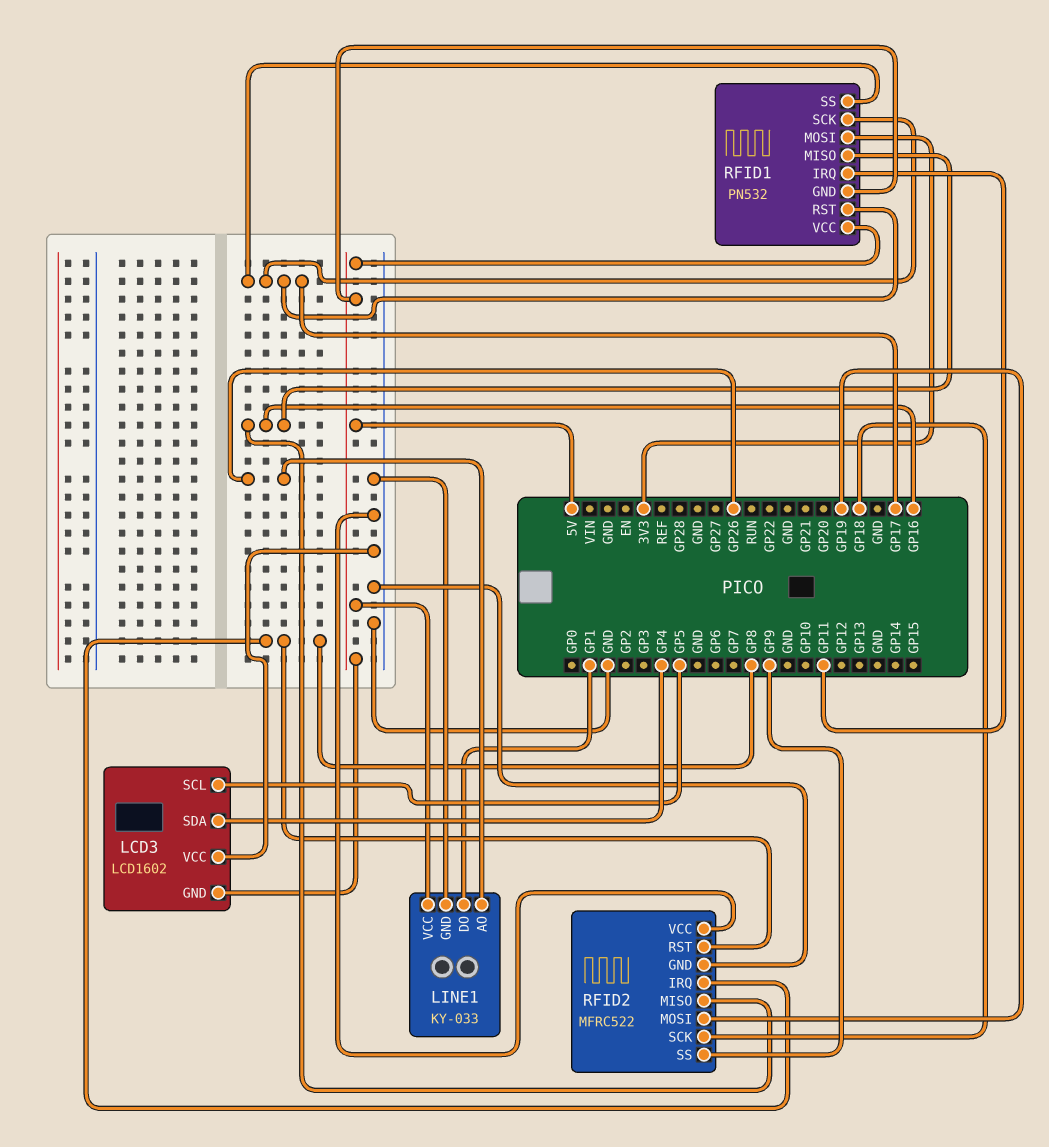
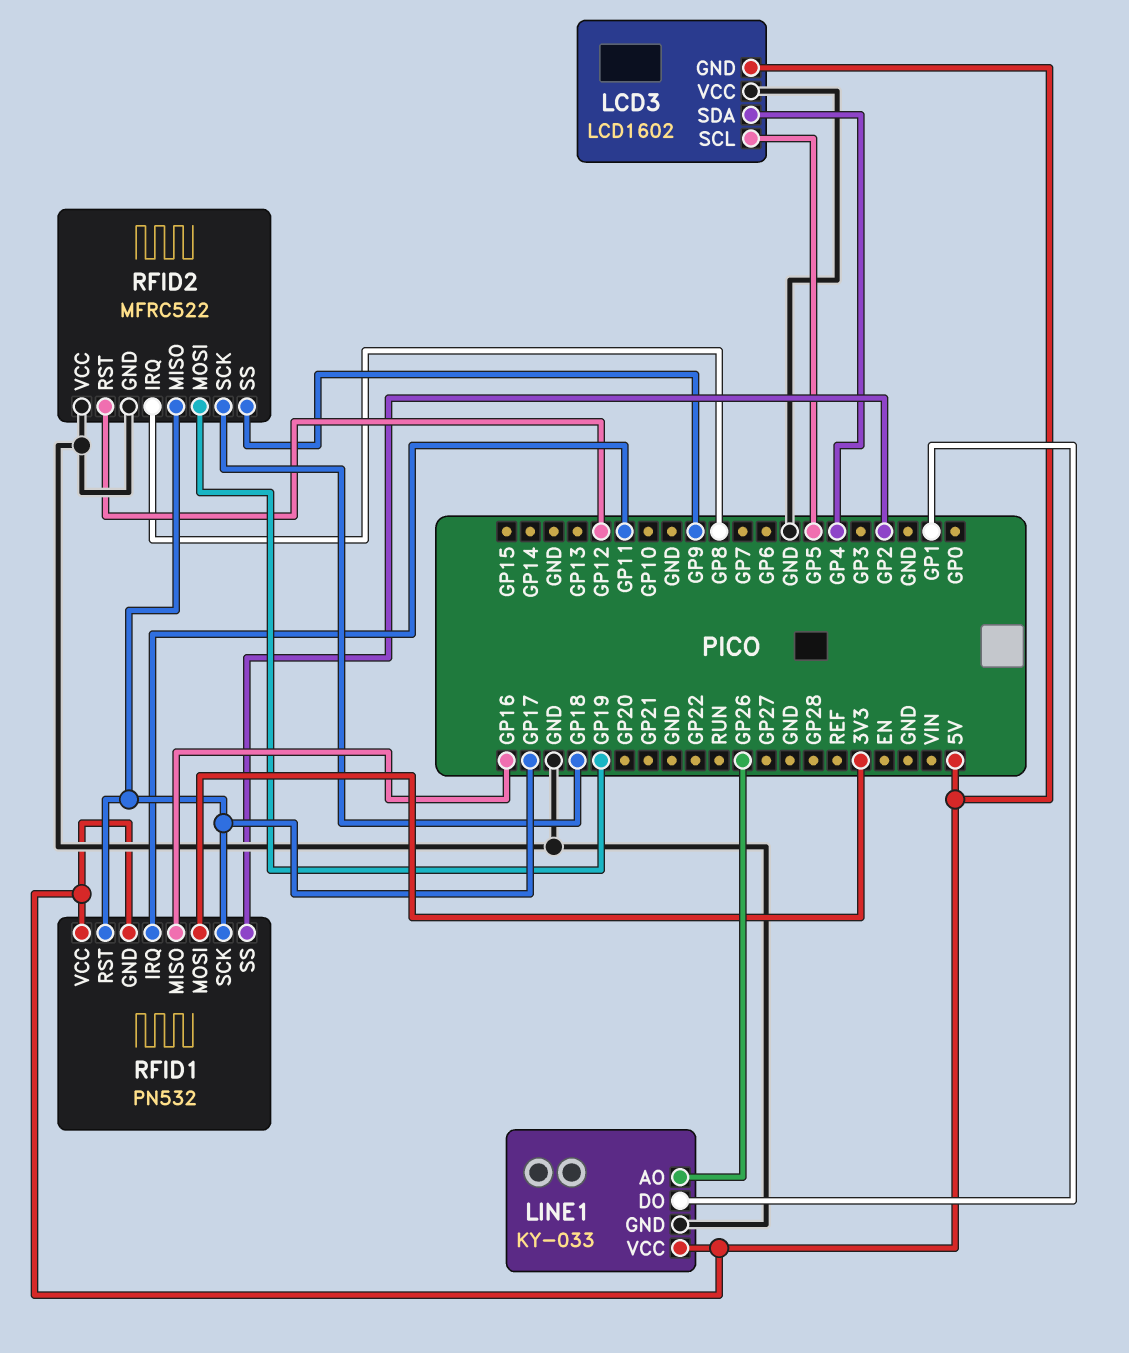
RFID1 pin SS: GP17 -> GP2
RFID2 pin MISO: GP16 -> GP17
RFID2 pin RST: GP8 -> GP12

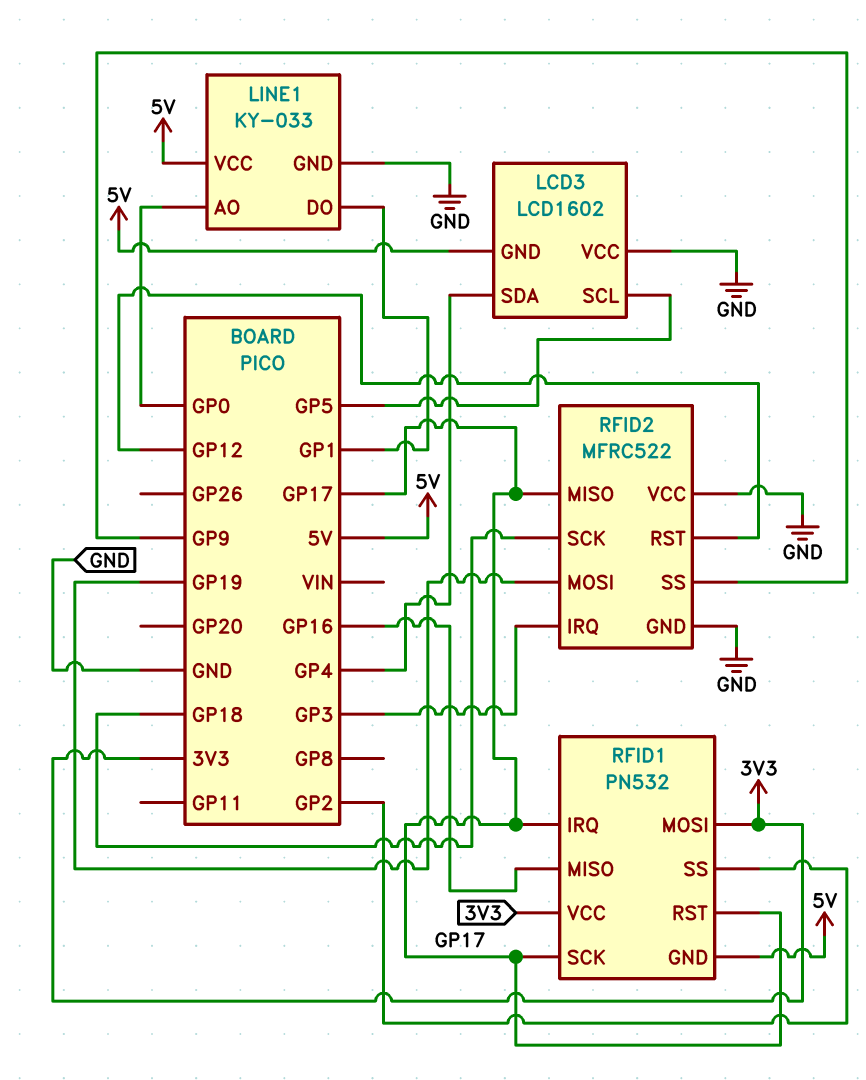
LINE1 pin AO: GP26 -> GP0
RFID1 pin IRQ: GP11 -> GP17
RFID1 pin VCC: 5V -> 3V3
RFID2 pin IRQ: GP8 -> GP3

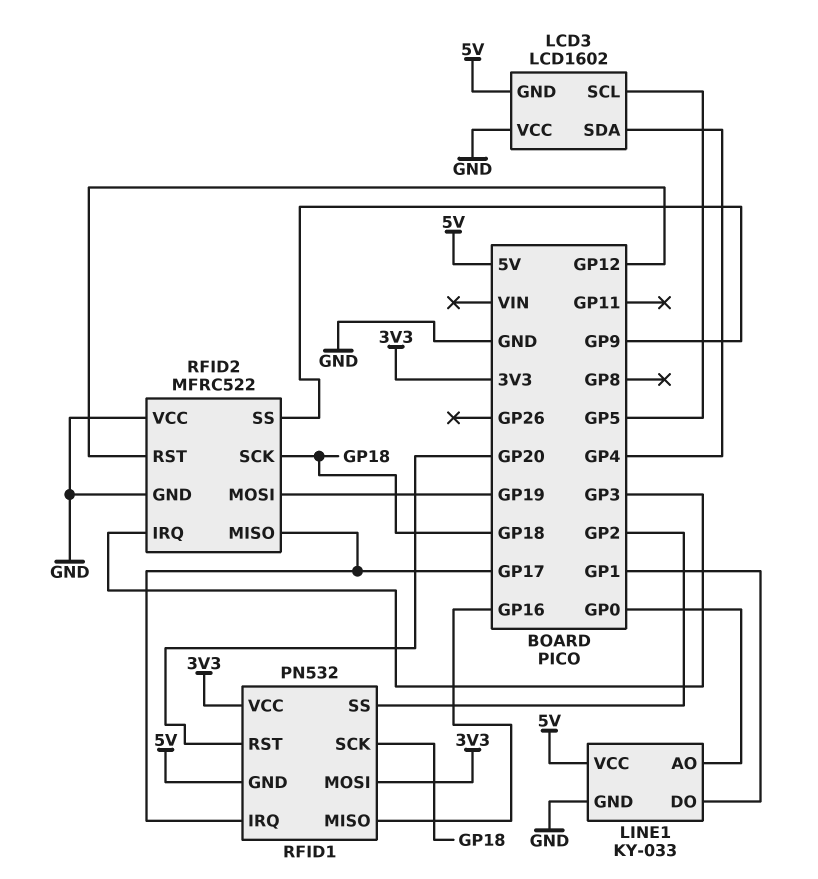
RFID1 pin RST: GP17 -> GP20
RFID1 pin SCK: GP17 -> GP18

